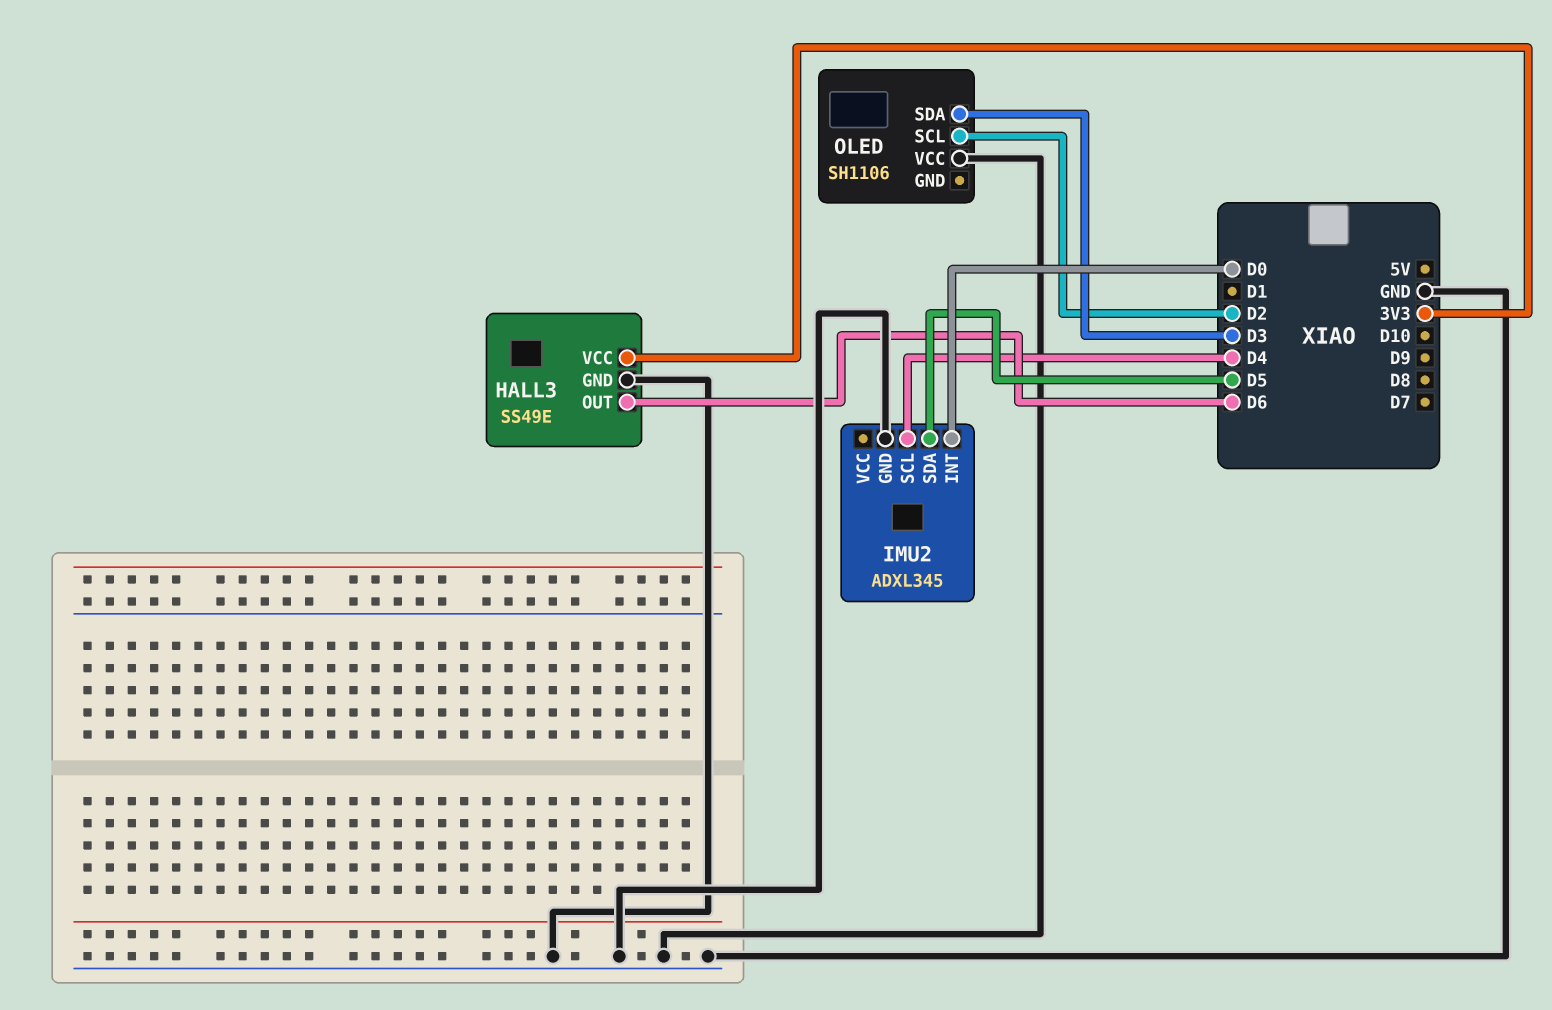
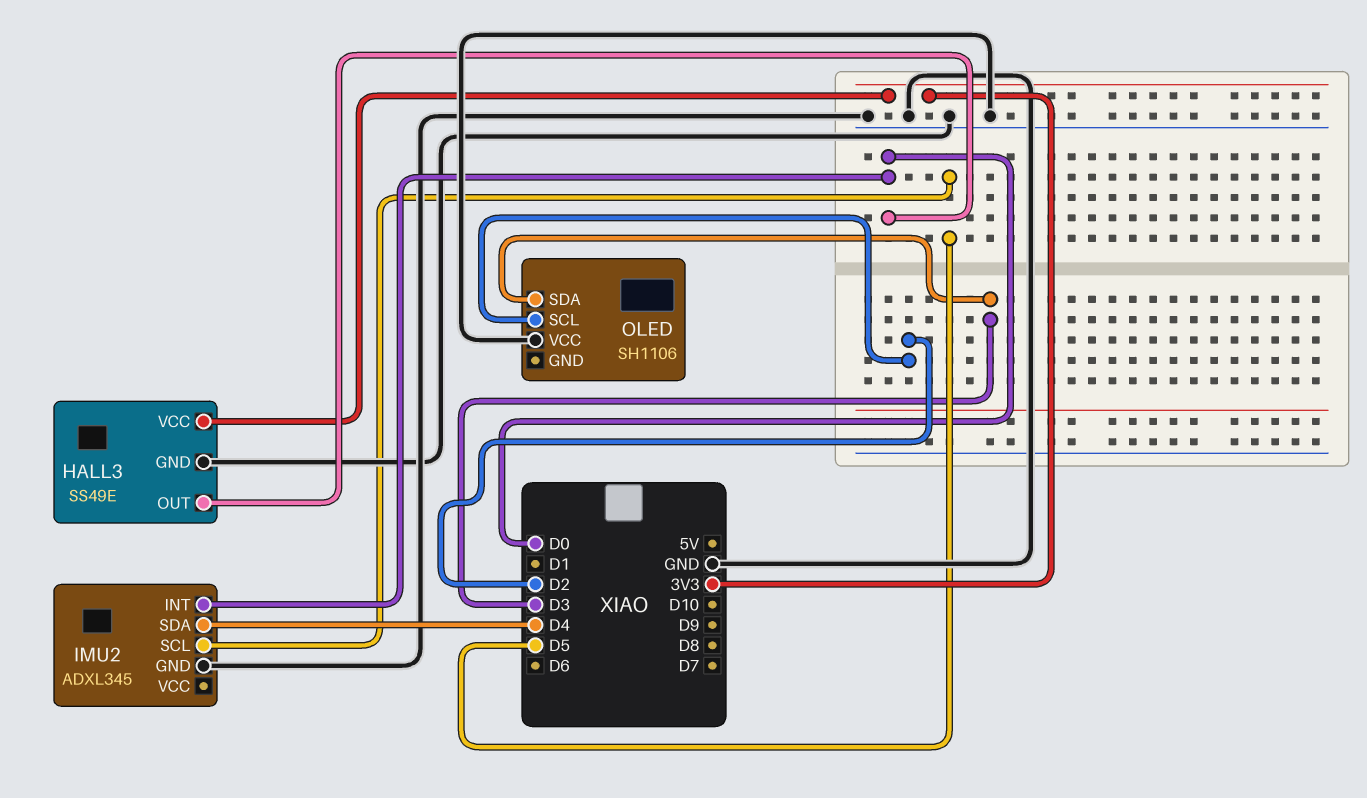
HALL3 pin OUT: D6 -> D0
IMU2 pin SCL: D4 -> D5
IMU2 pin SDA: D5 -> D4

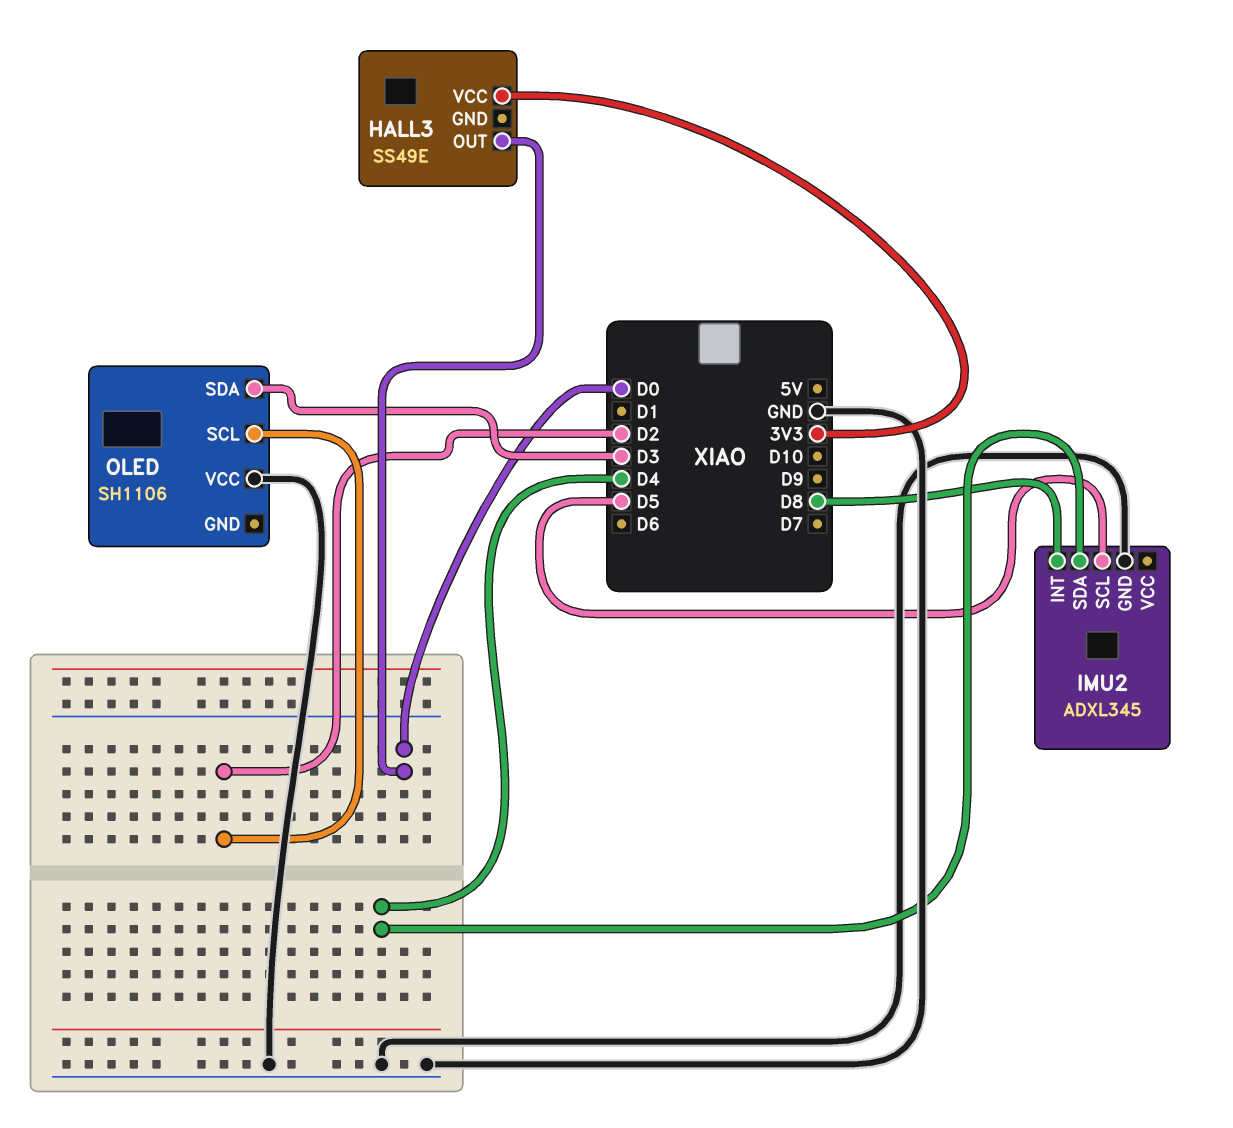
HALL3 pin GND: GND -> none
IMU2 pin INT: D0 -> D8

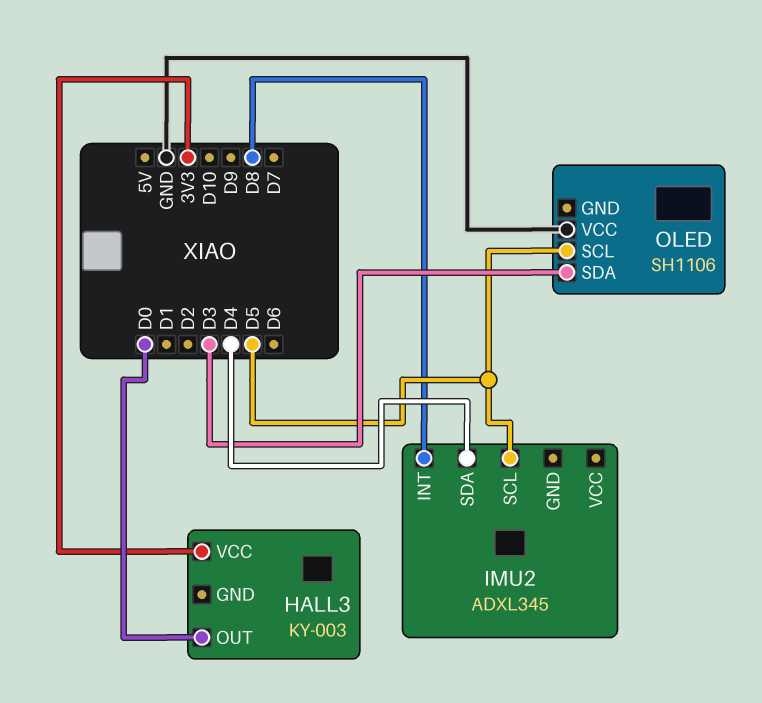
HALL3: SS49E -> KY-003
IMU2 pin GND: GND -> none
OLED pin SCL: D2 -> D5

